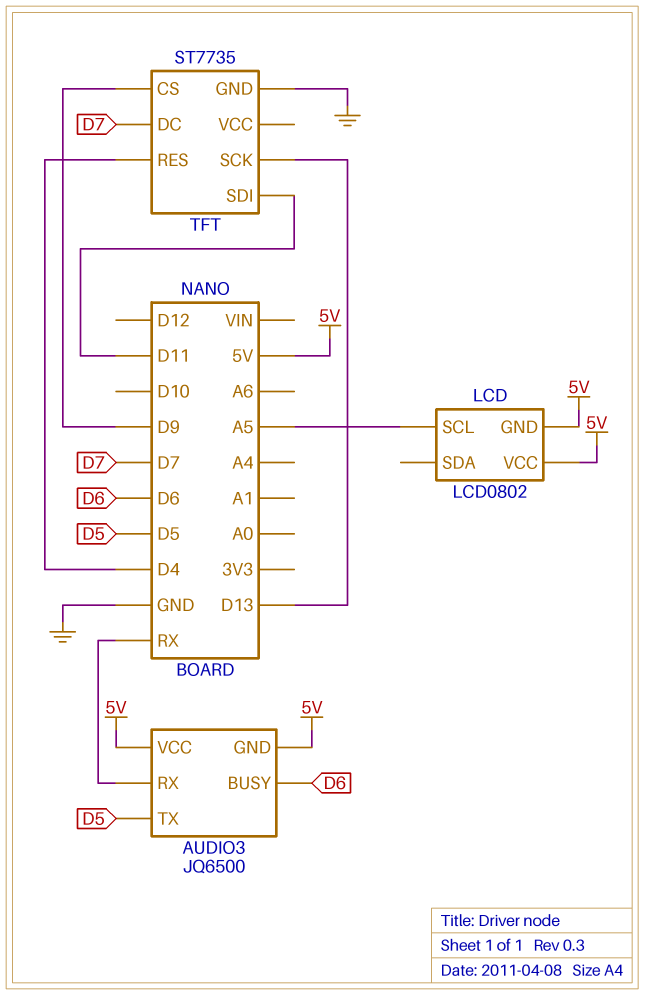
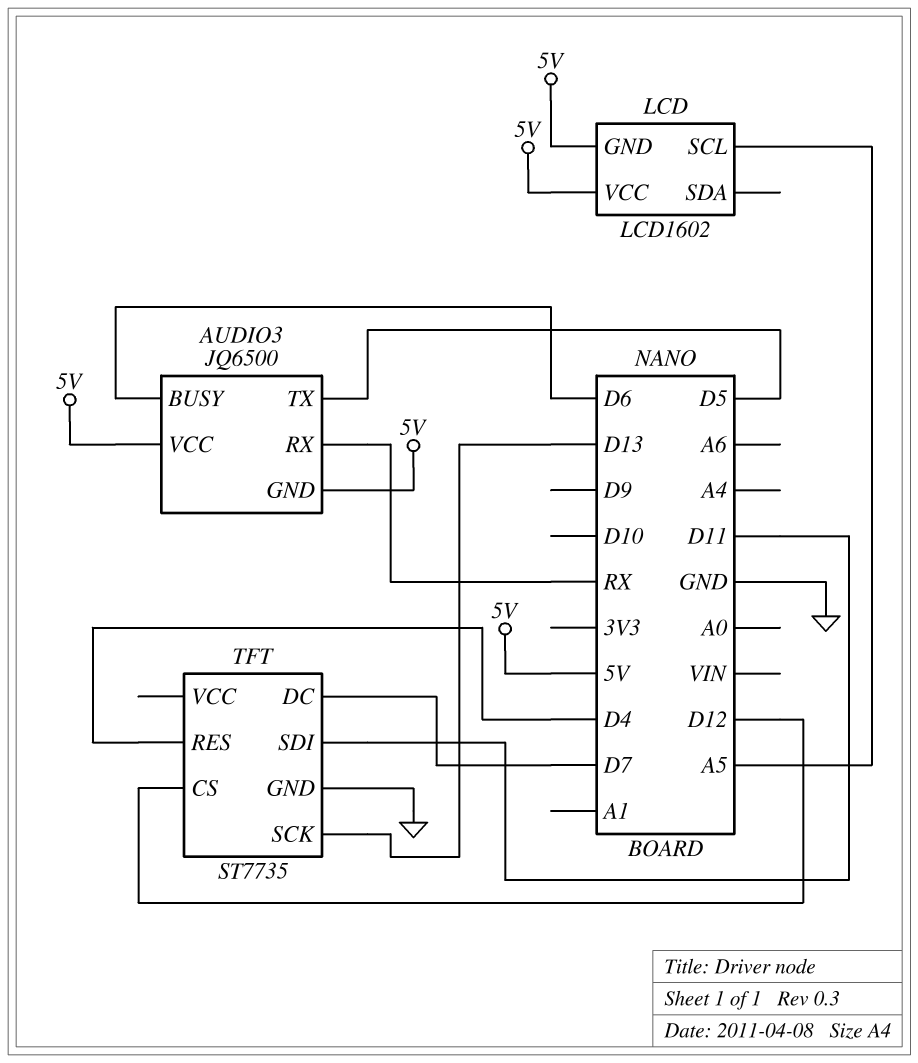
LCD: LCD0802 -> LCD1602
TFT pin CS: D9 -> D12

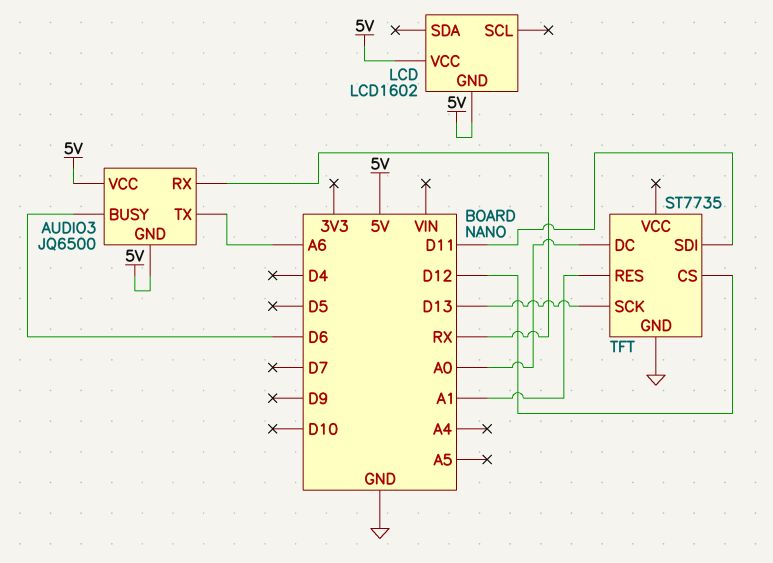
AUDIO3 pin TX: D5 -> A6
LCD pin SCL: A5 -> none
TFT pin DC: D7 -> A0
TFT pin RES: D4 -> A1

